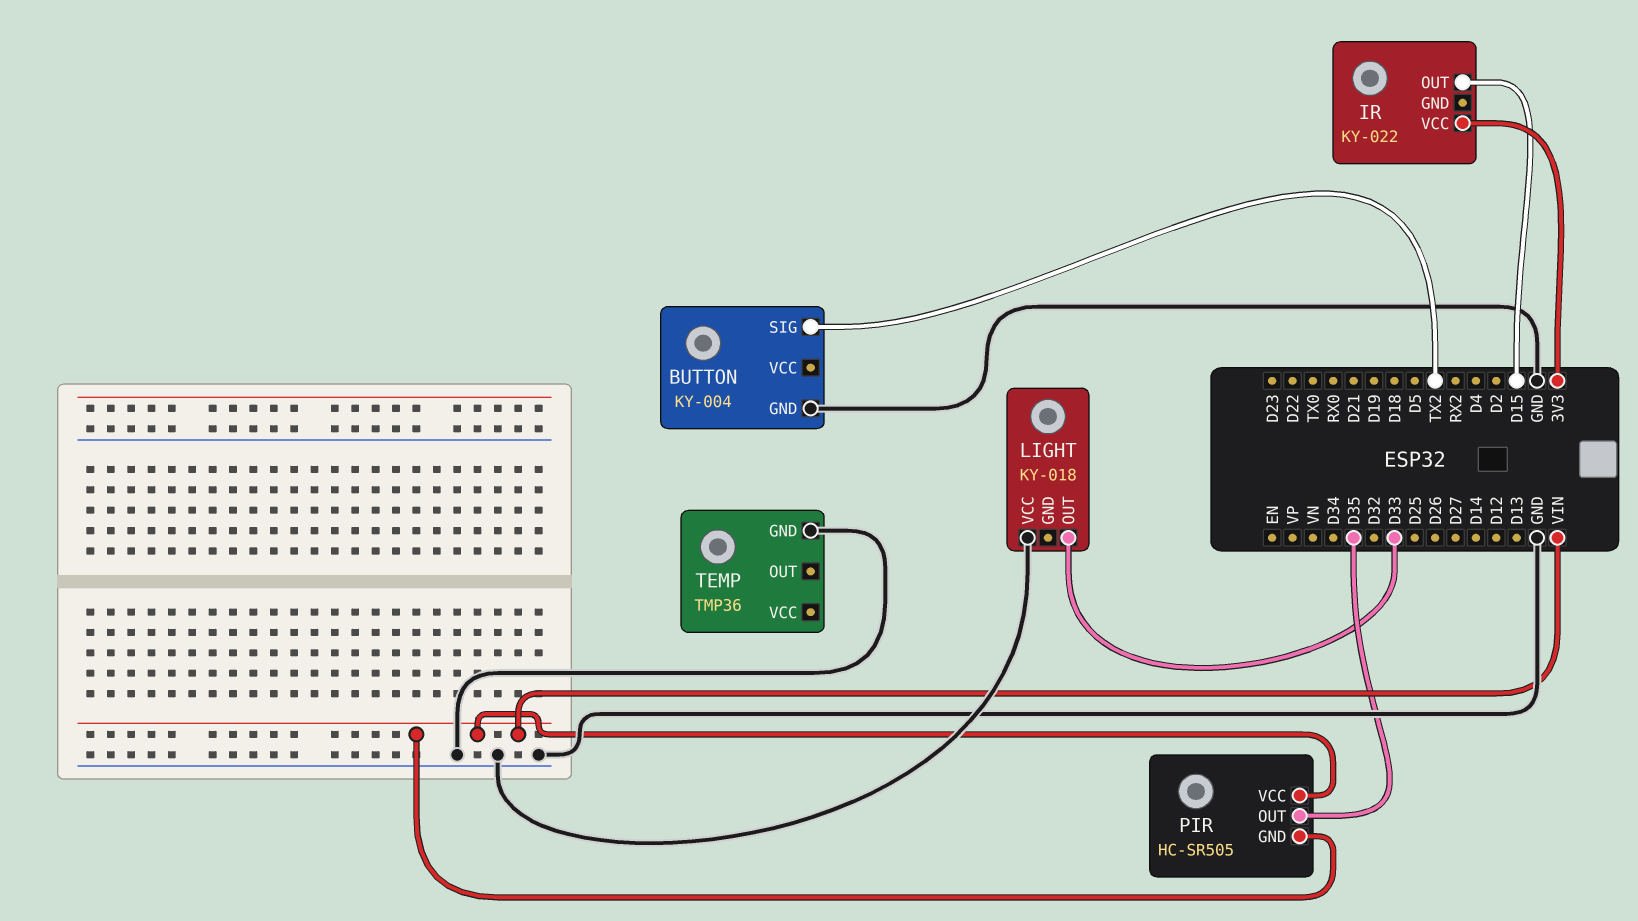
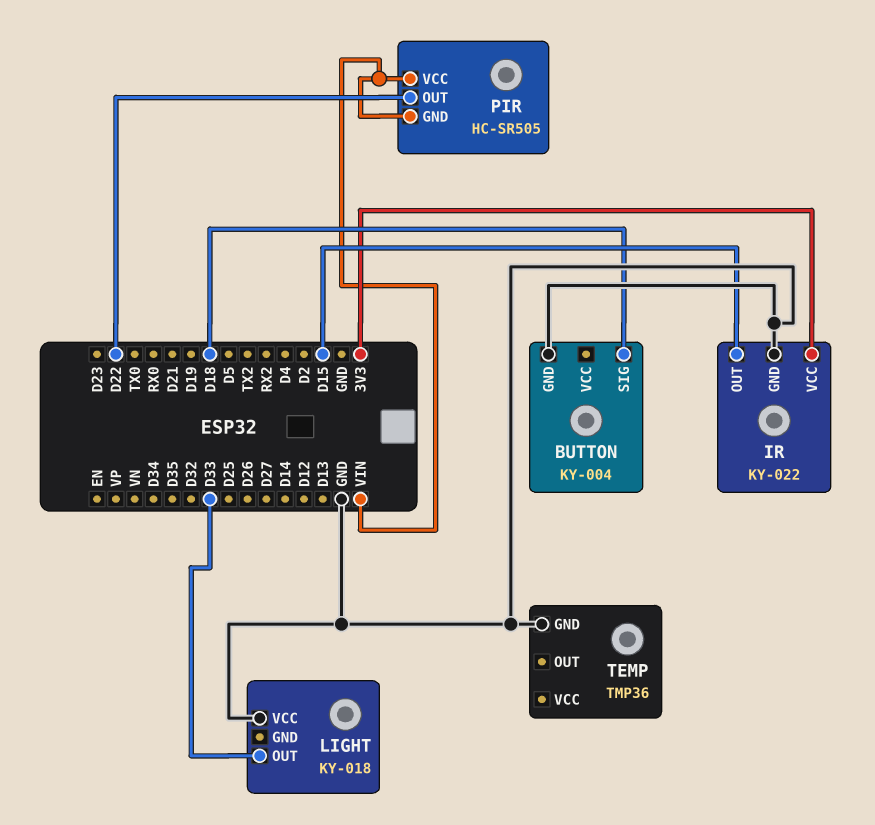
BUTTON pin SIG: TX2 -> D18
IR pin GND: none -> GND
PIR pin OUT: D35 -> D22

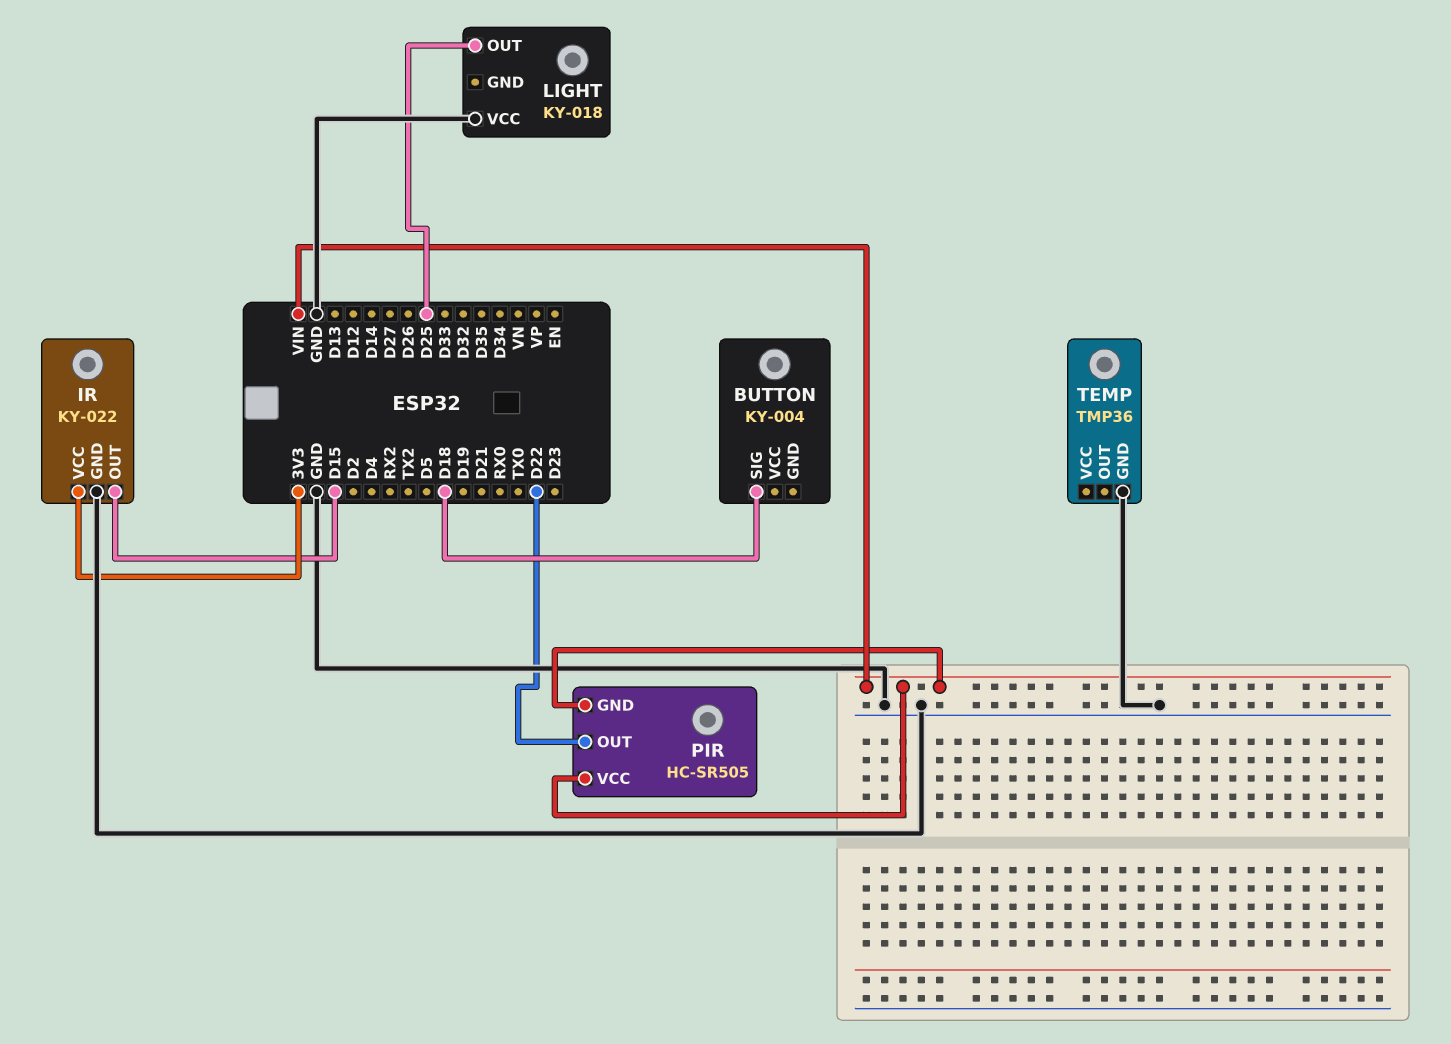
BUTTON pin GND: GND -> none
LIGHT pin OUT: D33 -> D25

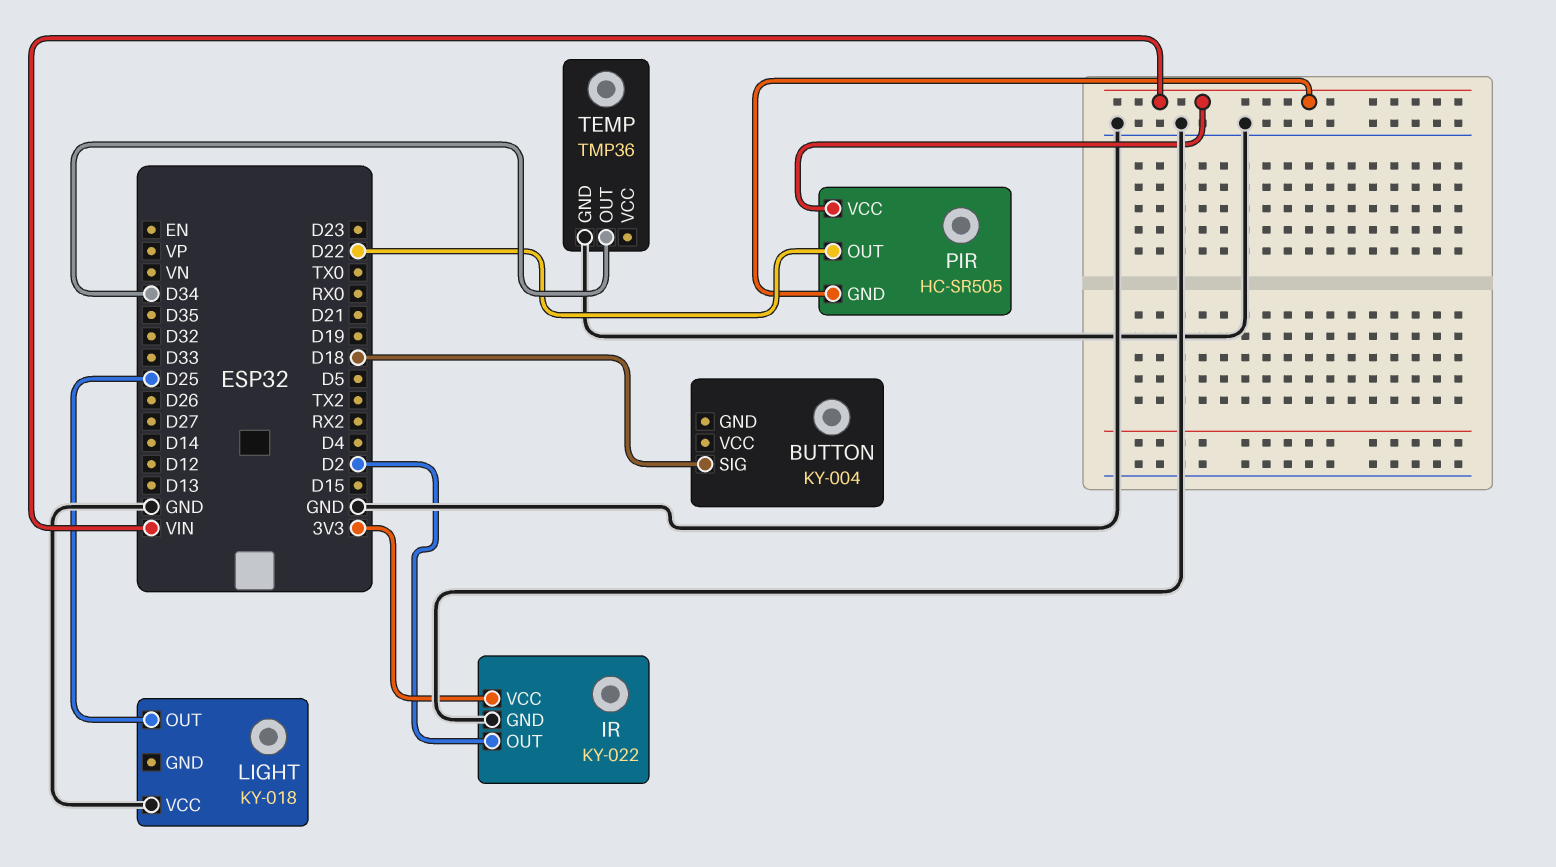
IR pin OUT: D15 -> D2
TEMP pin OUT: none -> D34

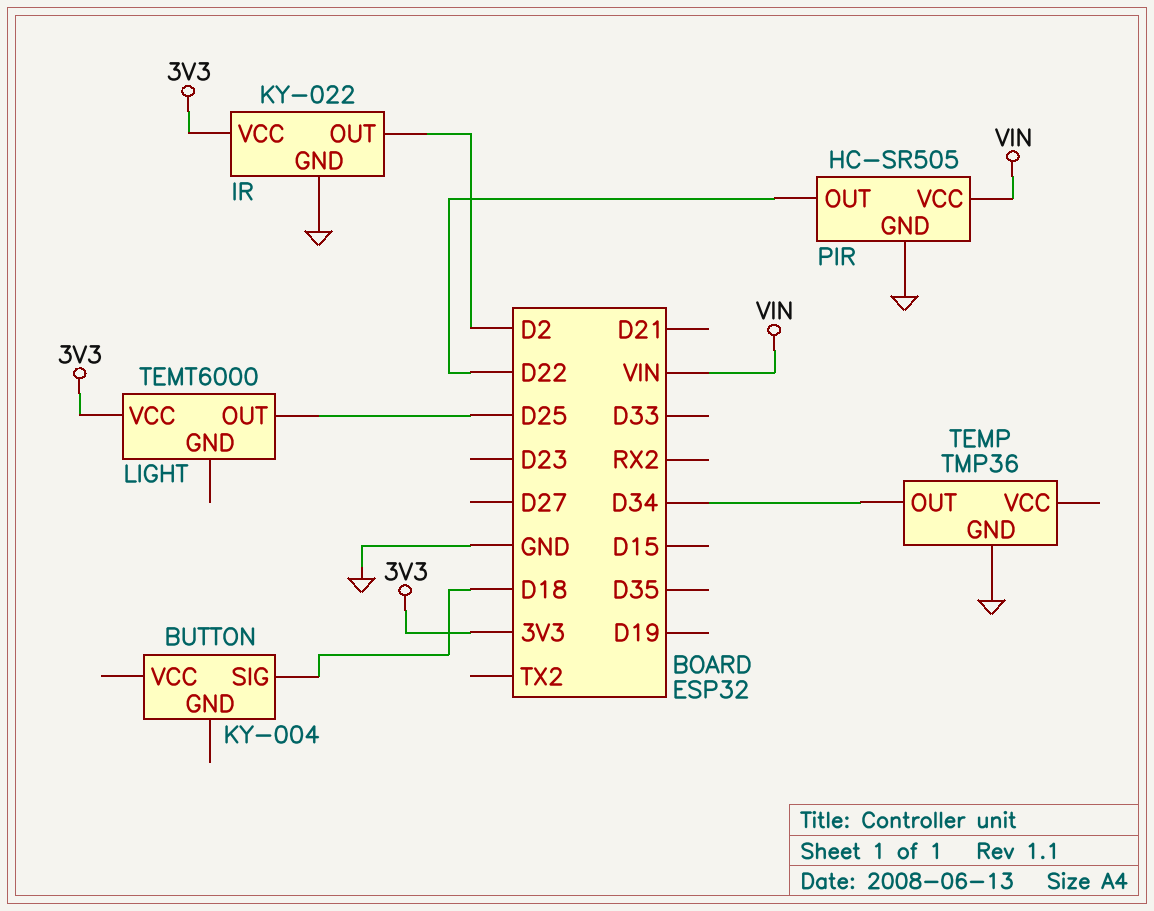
LIGHT: KY-018 -> TEMT6000
LIGHT pin VCC: GND -> 3V3
PIR pin GND: VIN -> GND

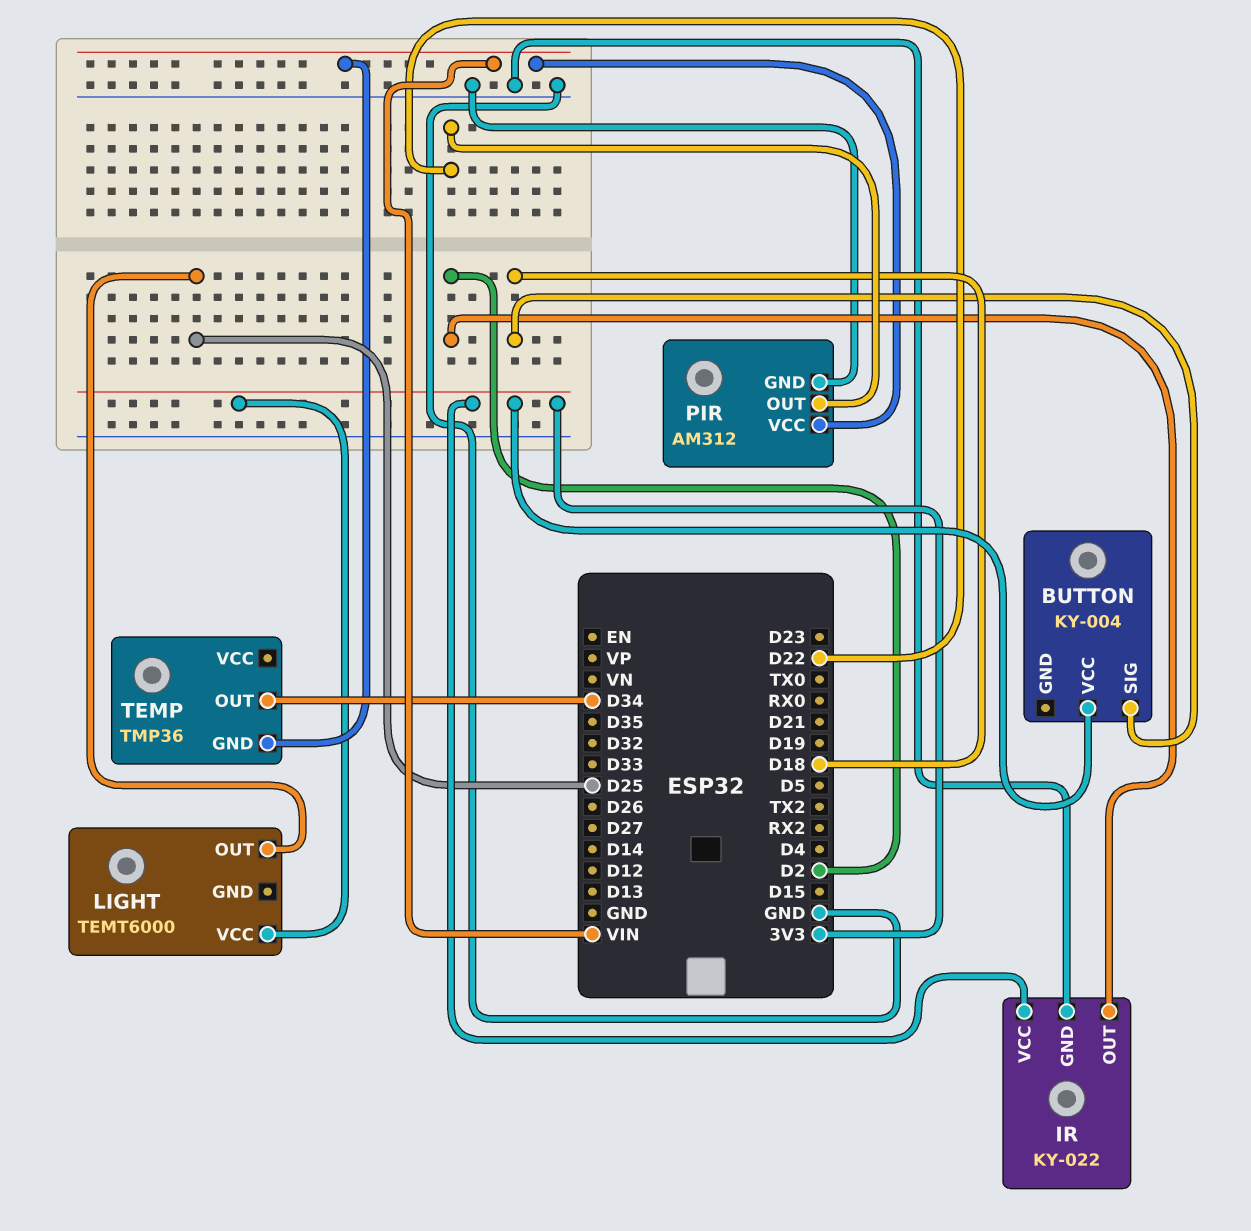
BUTTON pin VCC: none -> 3V3
PIR: HC-SR505 -> AM312
TEMP pin GND: GND -> VIN

